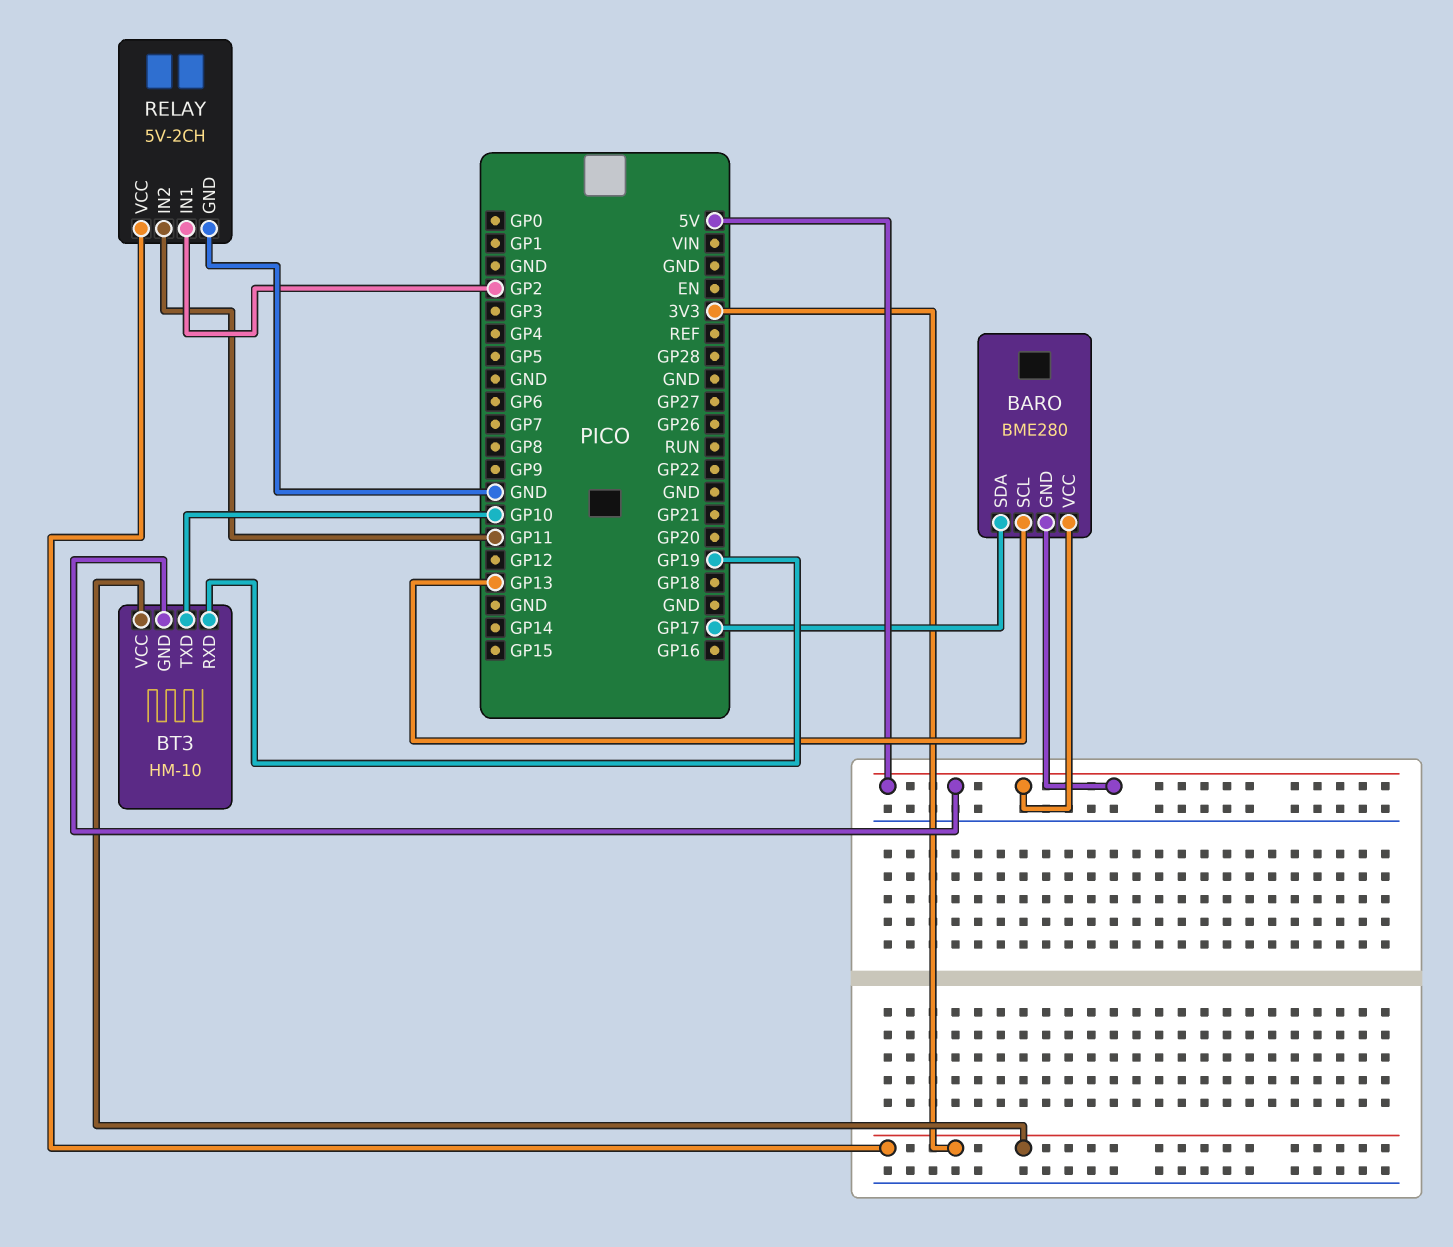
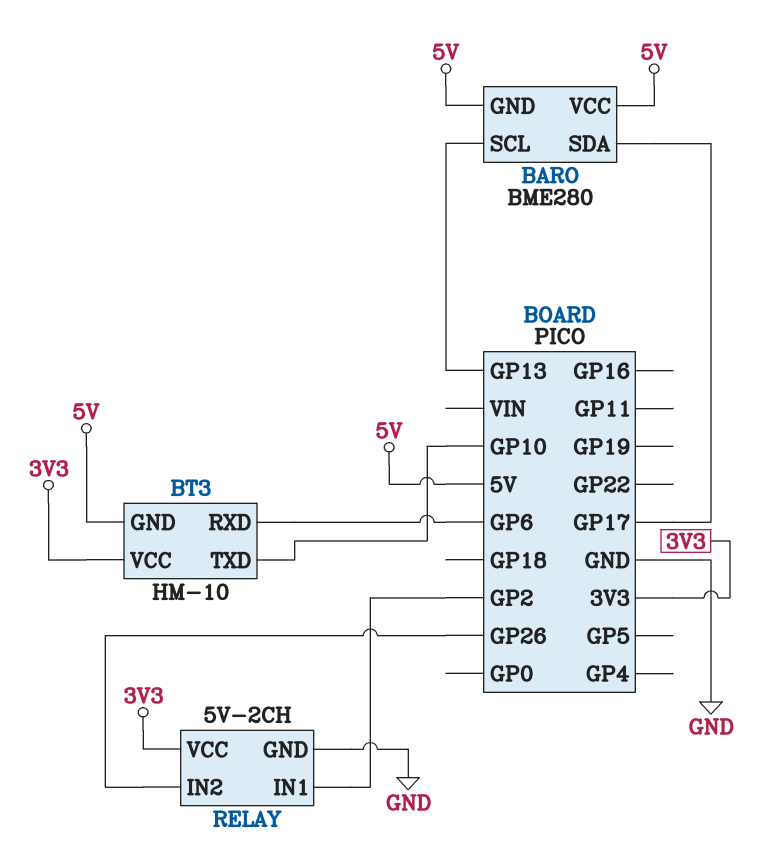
BT3 pin RXD: GP19 -> GP6
RELAY pin IN2: GP11 -> GP26

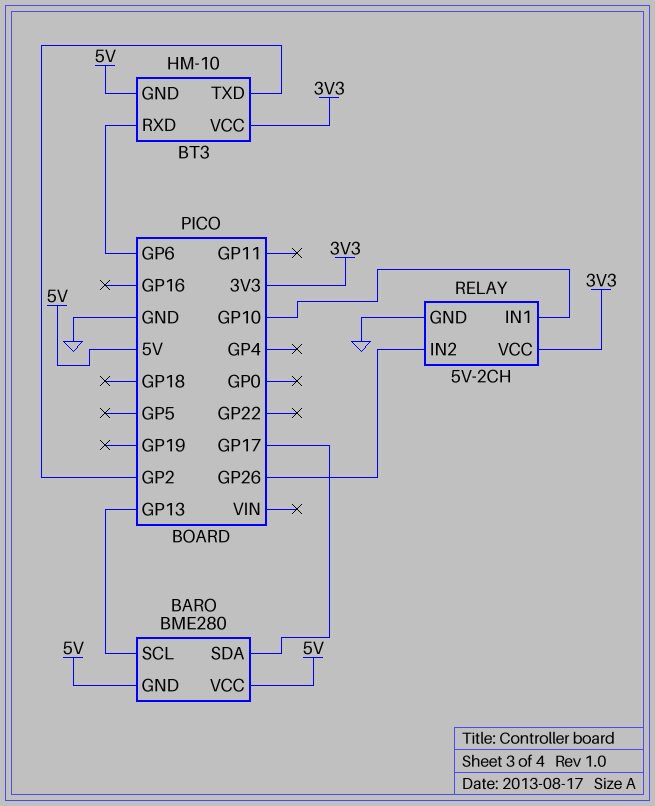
BT3 pin TXD: GP10 -> GP2
RELAY pin IN1: GP2 -> GP10

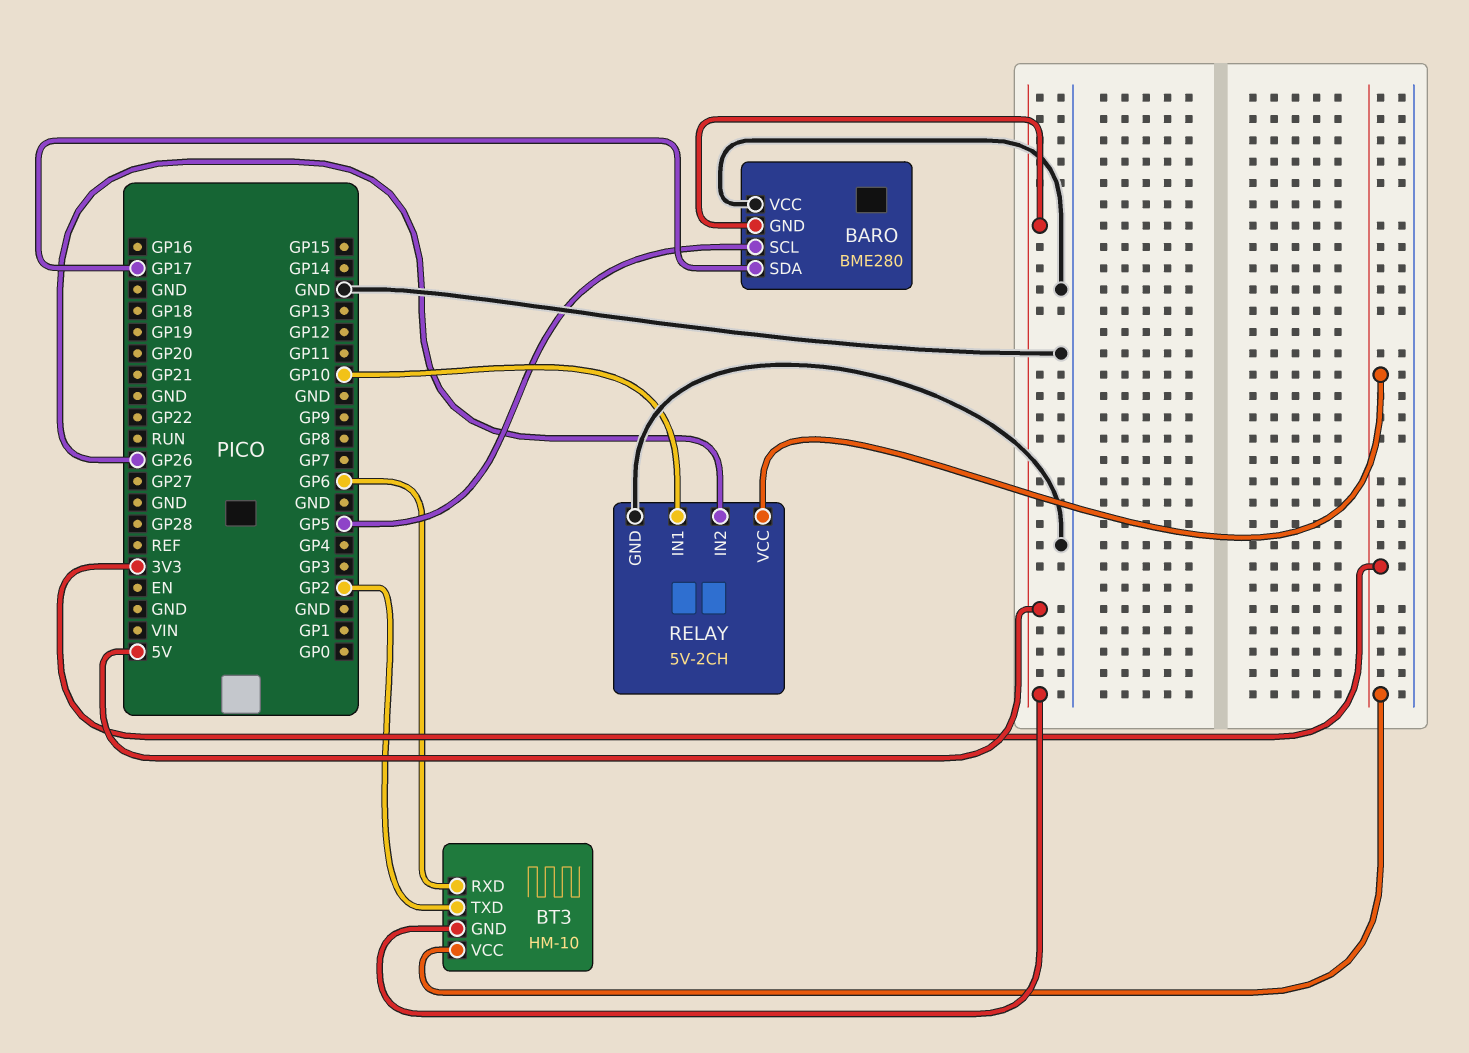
BARO pin SCL: GP13 -> GP5
BARO pin VCC: 5V -> GND

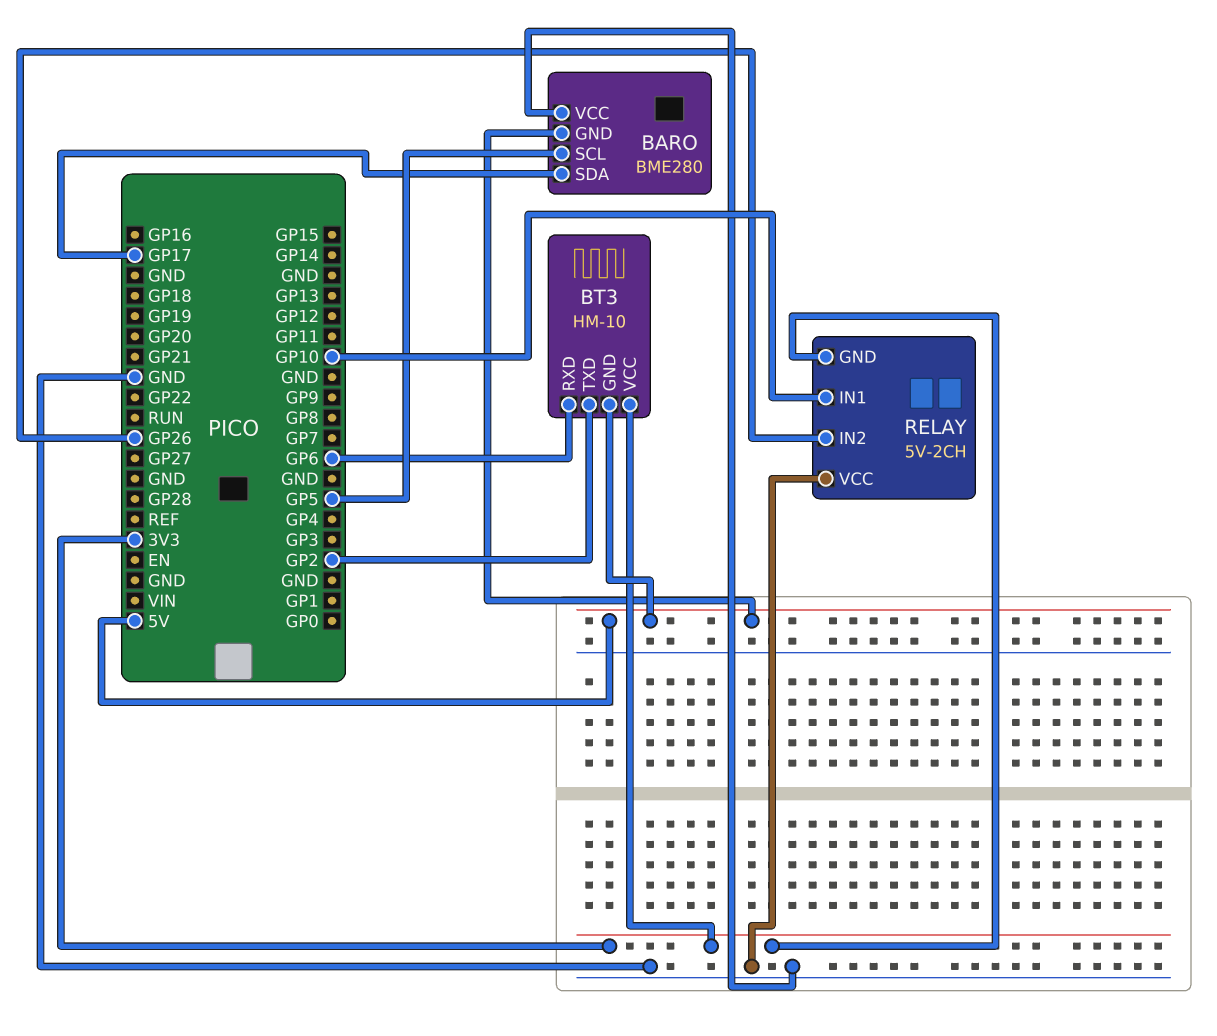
RELAY pin GND: GND -> 3V3
RELAY pin VCC: 3V3 -> GND

